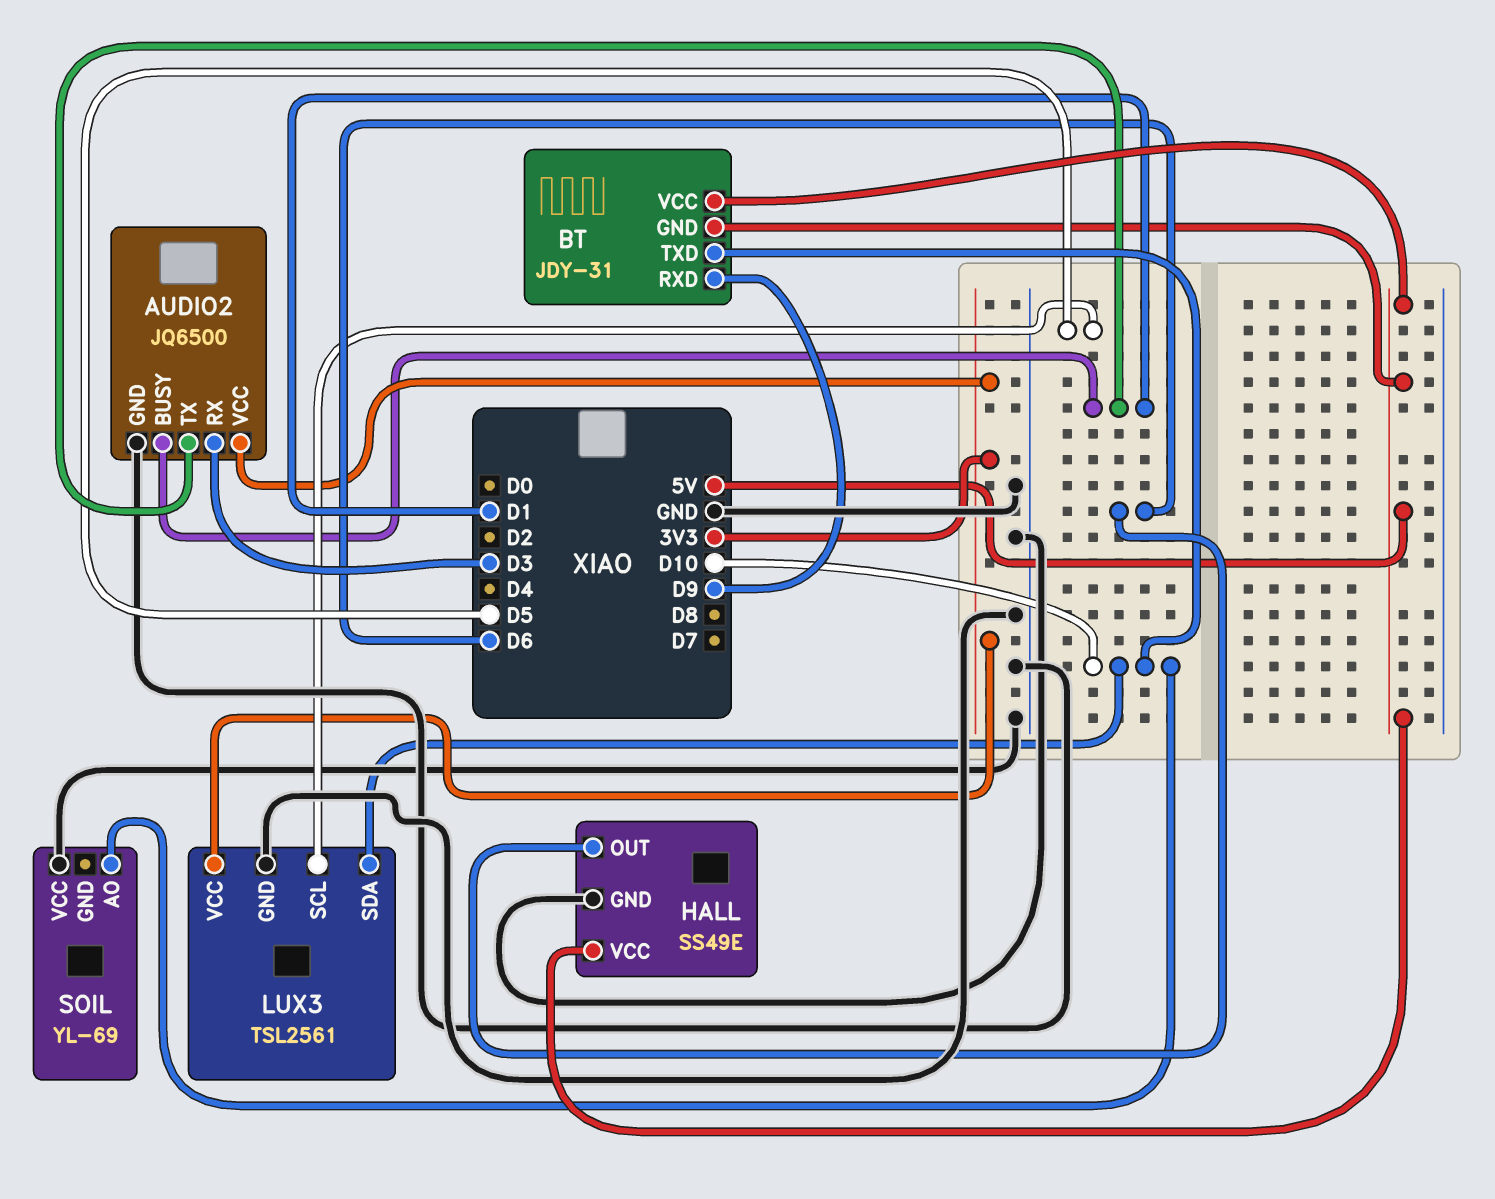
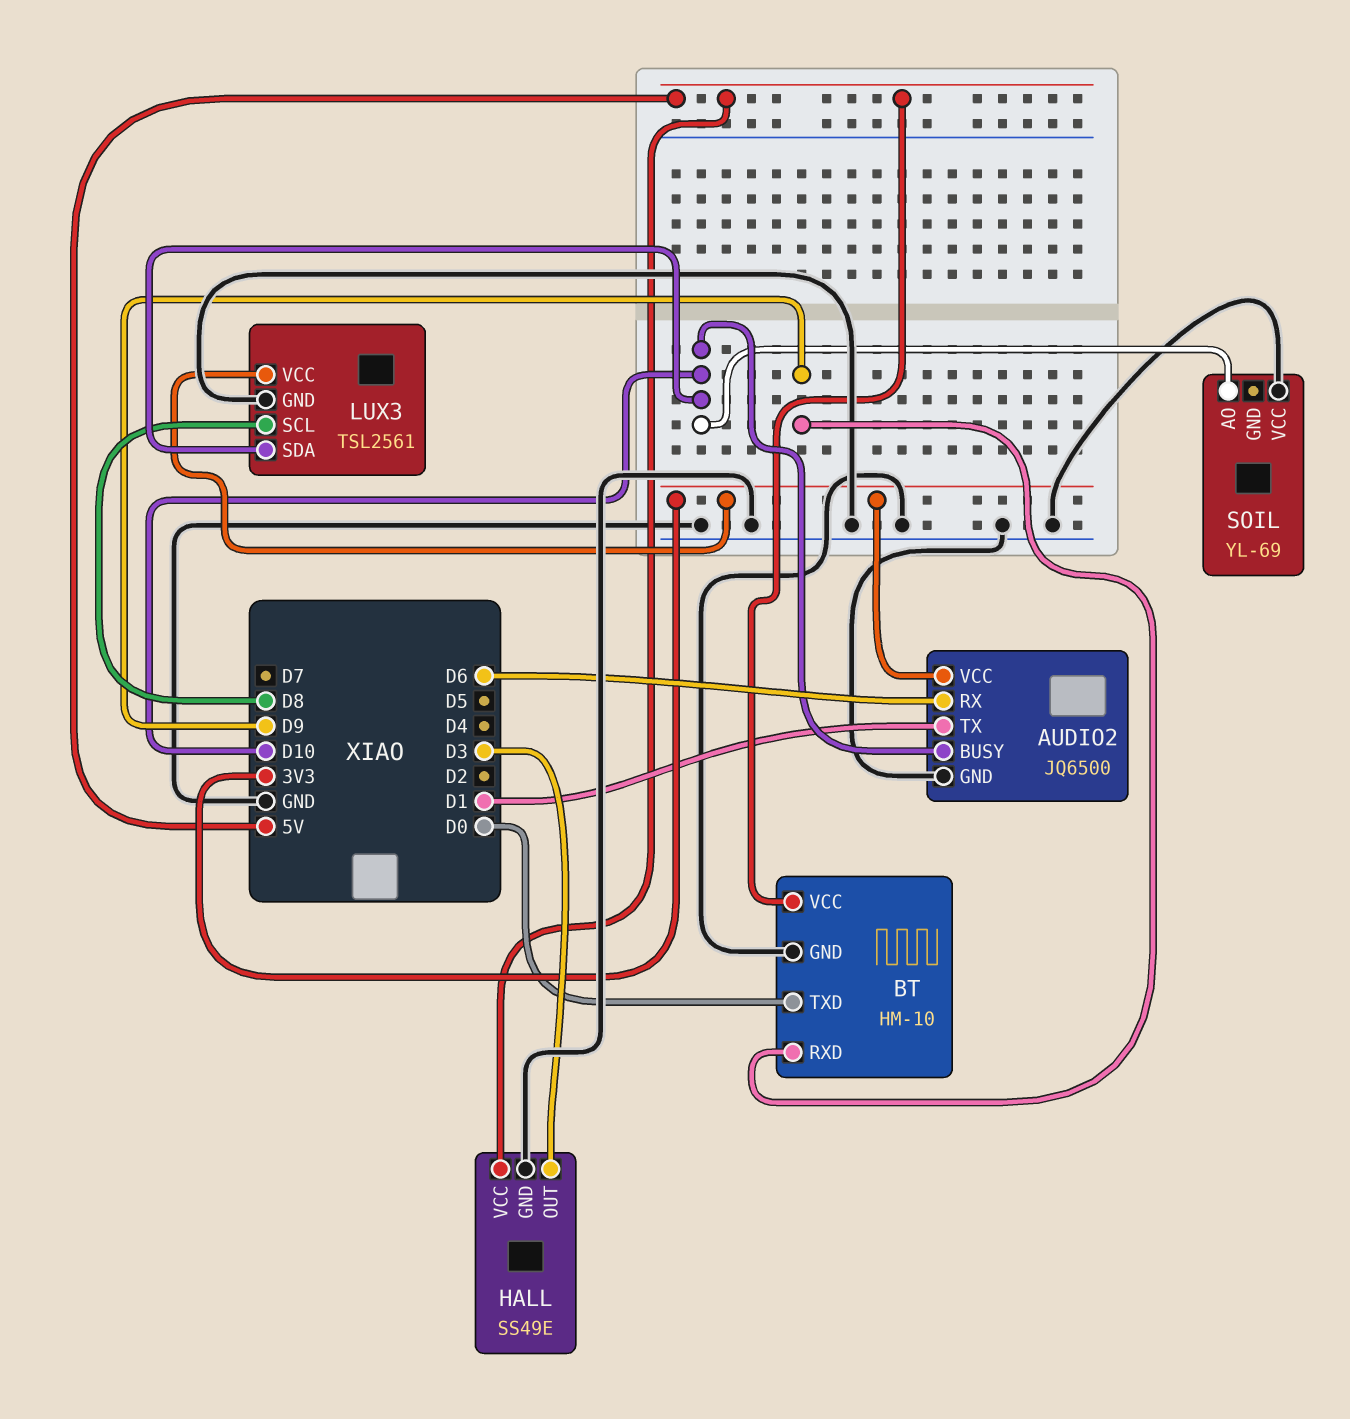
AUDIO2 pin BUSY: D1 -> D10
AUDIO2 pin RX: D3 -> D6
BT: JDY-31 -> HM-10
BT pin GND: 5V -> GND
BT pin TXD: D10 -> D0
HALL pin OUT: D6 -> D3
LUX3 pin SCL: D5 -> D8

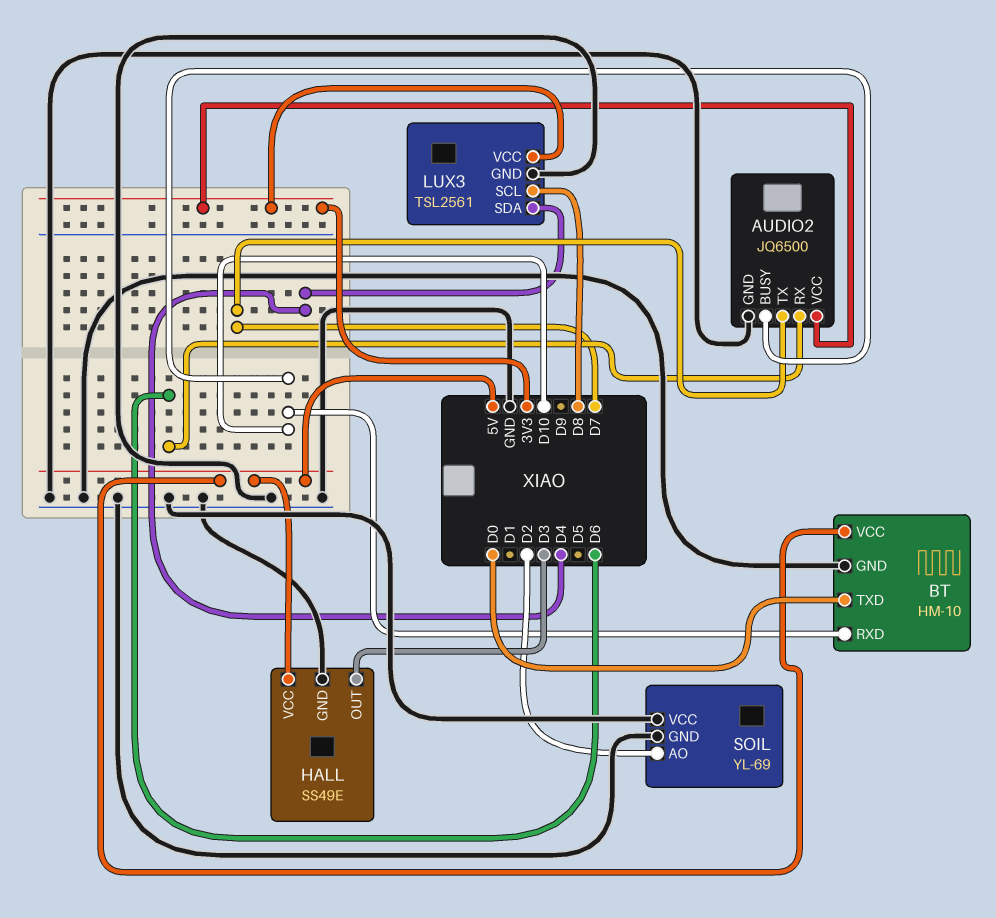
AUDIO2 pin TX: D1 -> D7
BT pin RXD: D9 -> D10
LUX3 pin SDA: D10 -> D4
SOIL pin AO: D10 -> D2
SOIL pin GND: none -> GND

